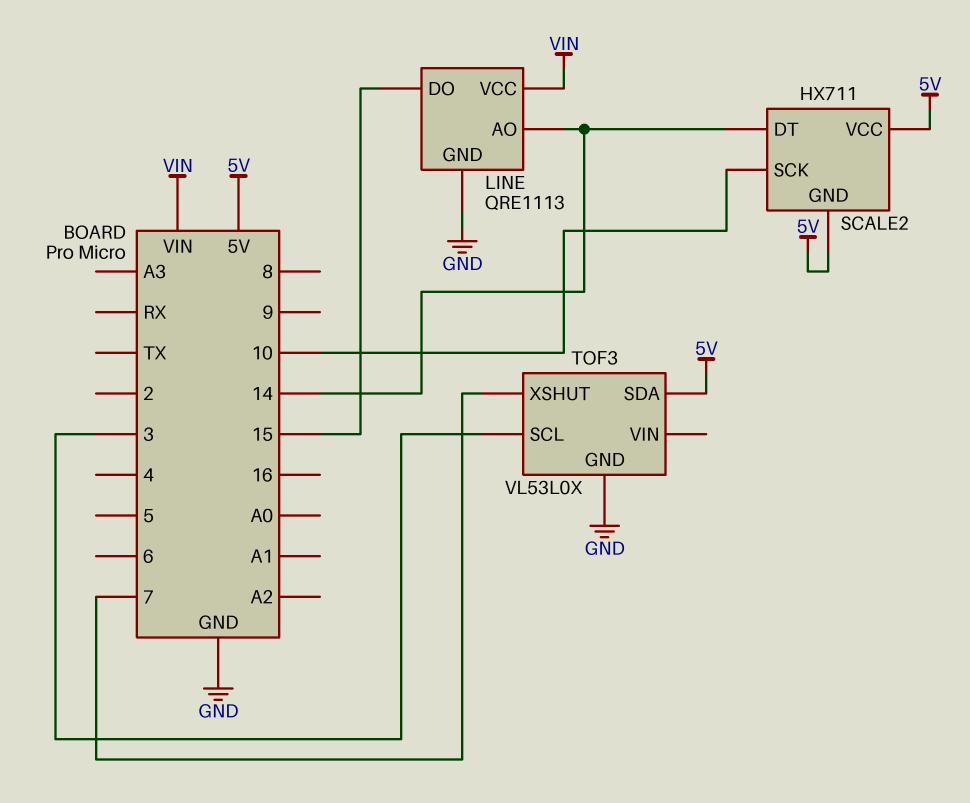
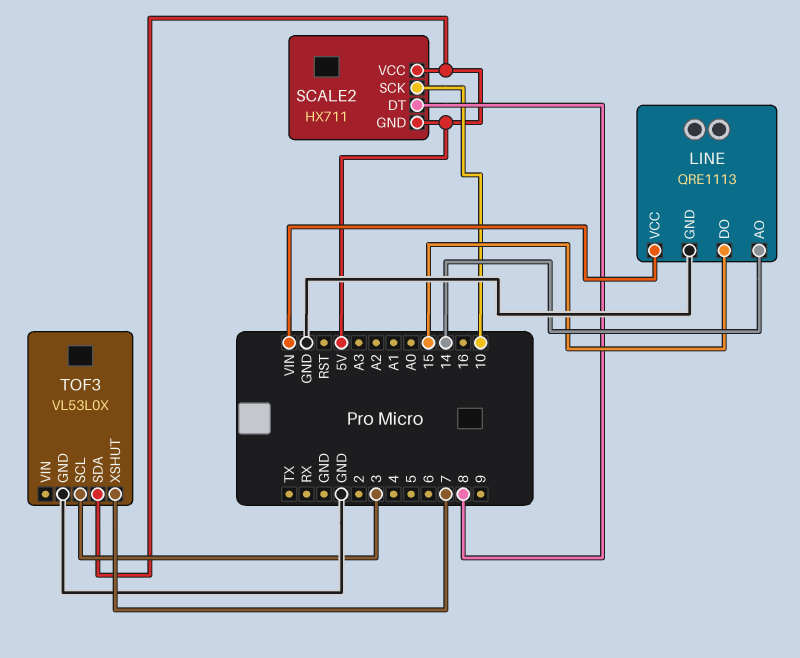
SCALE2 pin DT: 14 -> 8

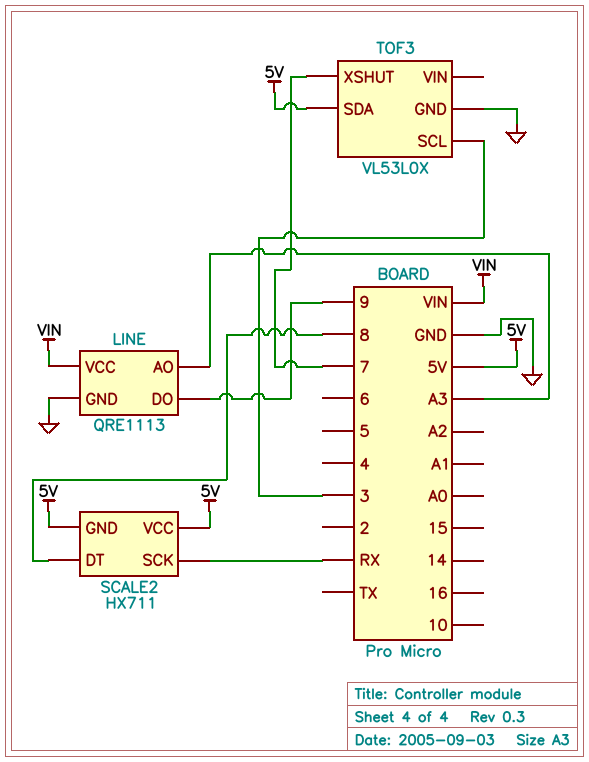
LINE pin AO: 14 -> A3
LINE pin DO: 15 -> 9
SCALE2 pin SCK: 10 -> RX

